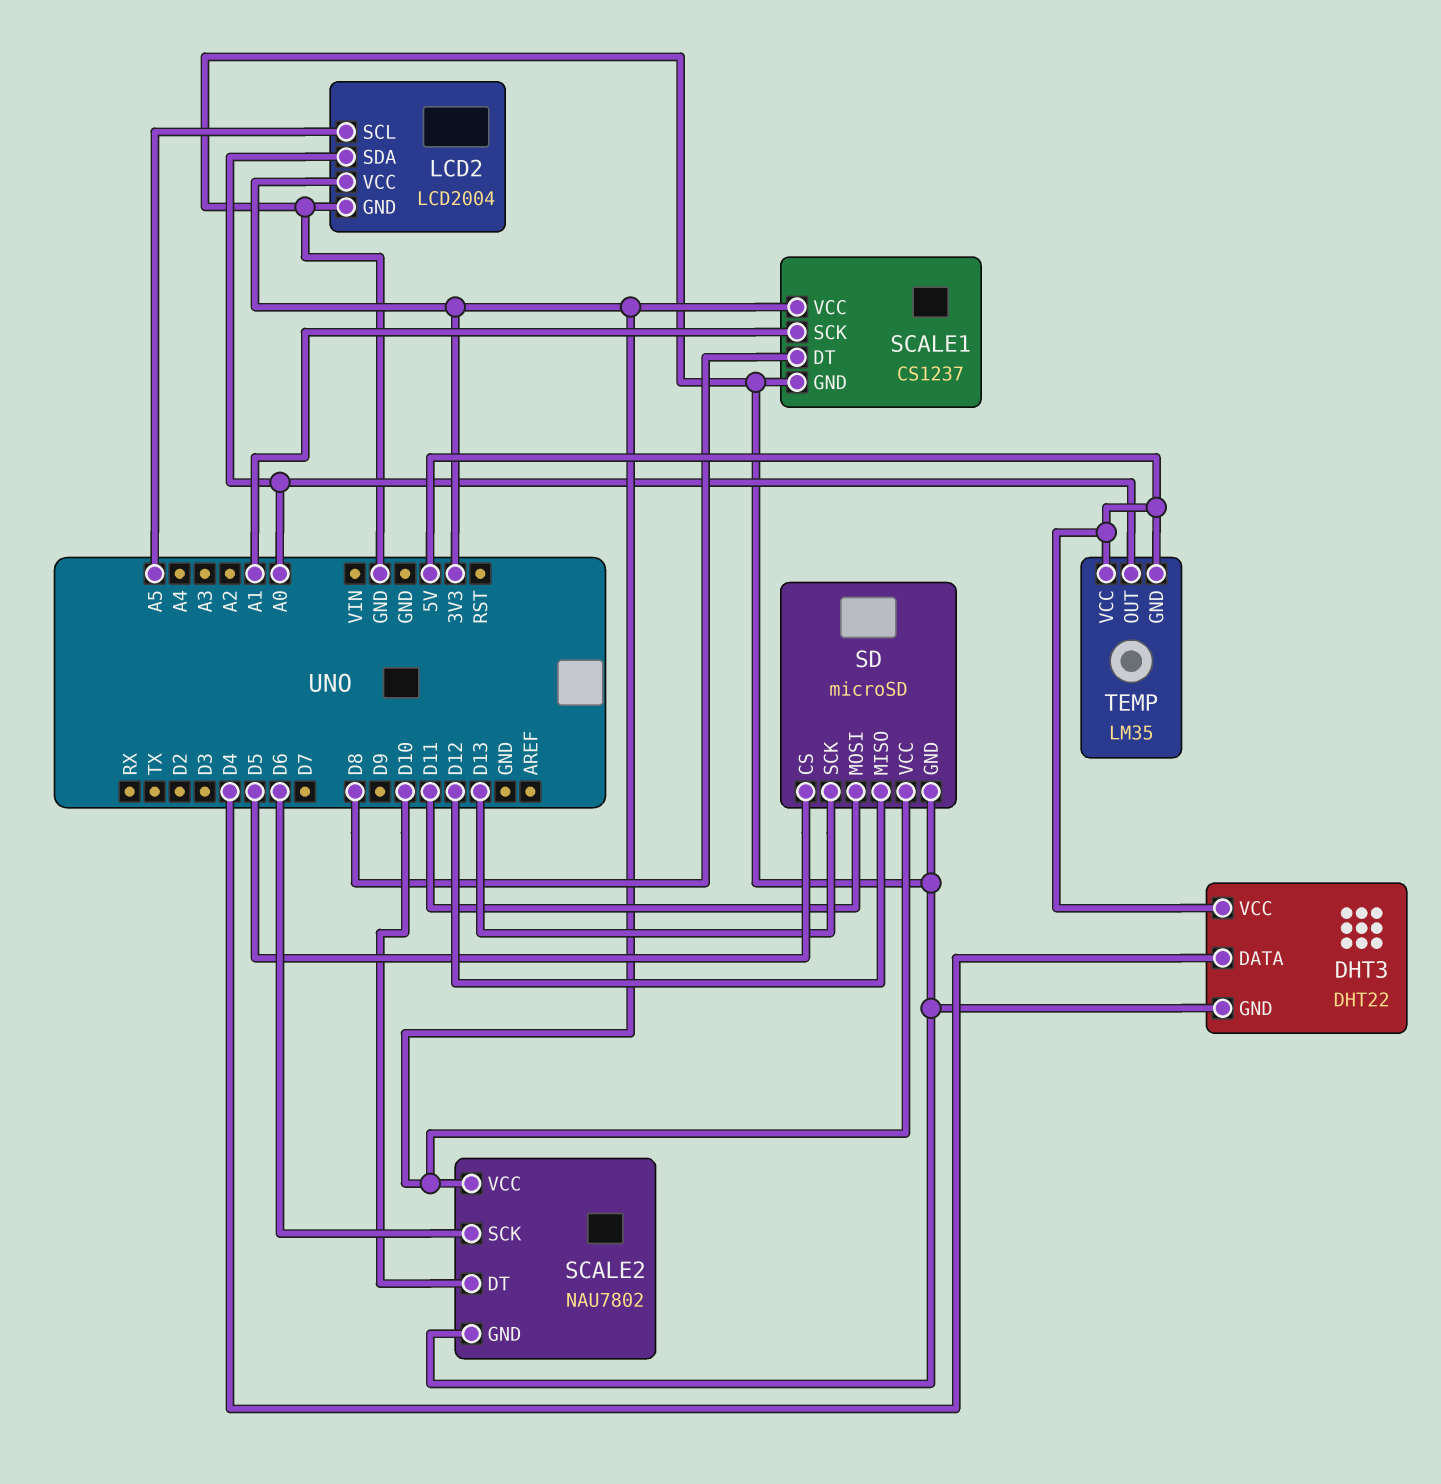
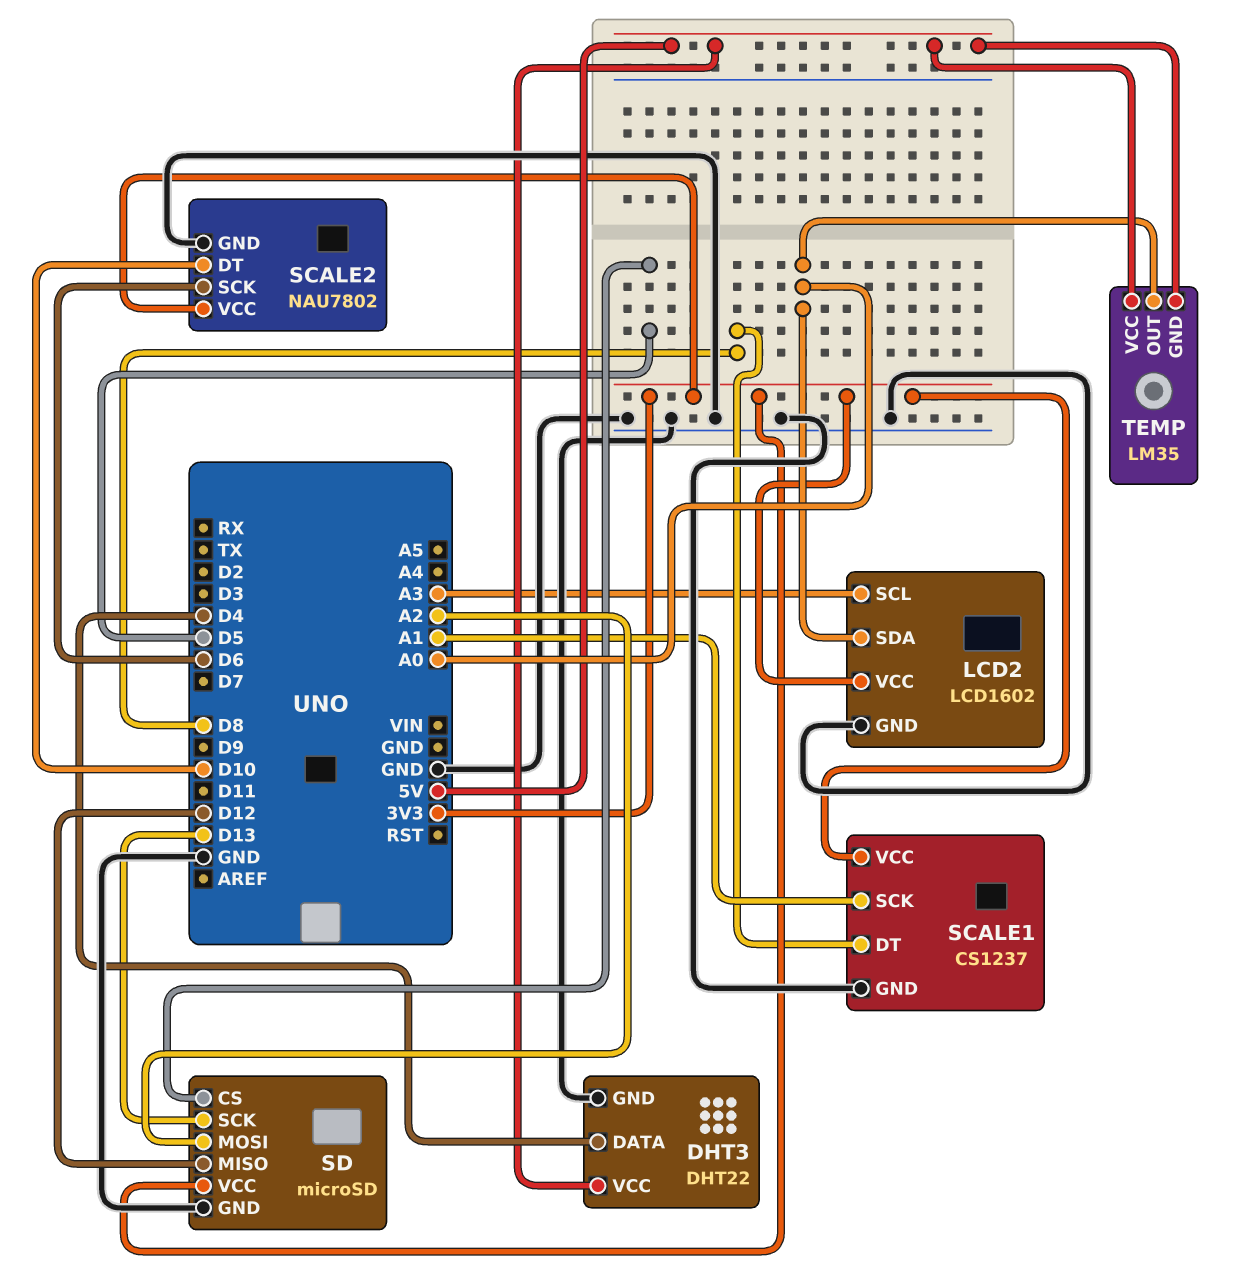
LCD2: LCD2004 -> LCD1602
LCD2 pin SCL: A5 -> A3
SD pin MOSI: D11 -> A2

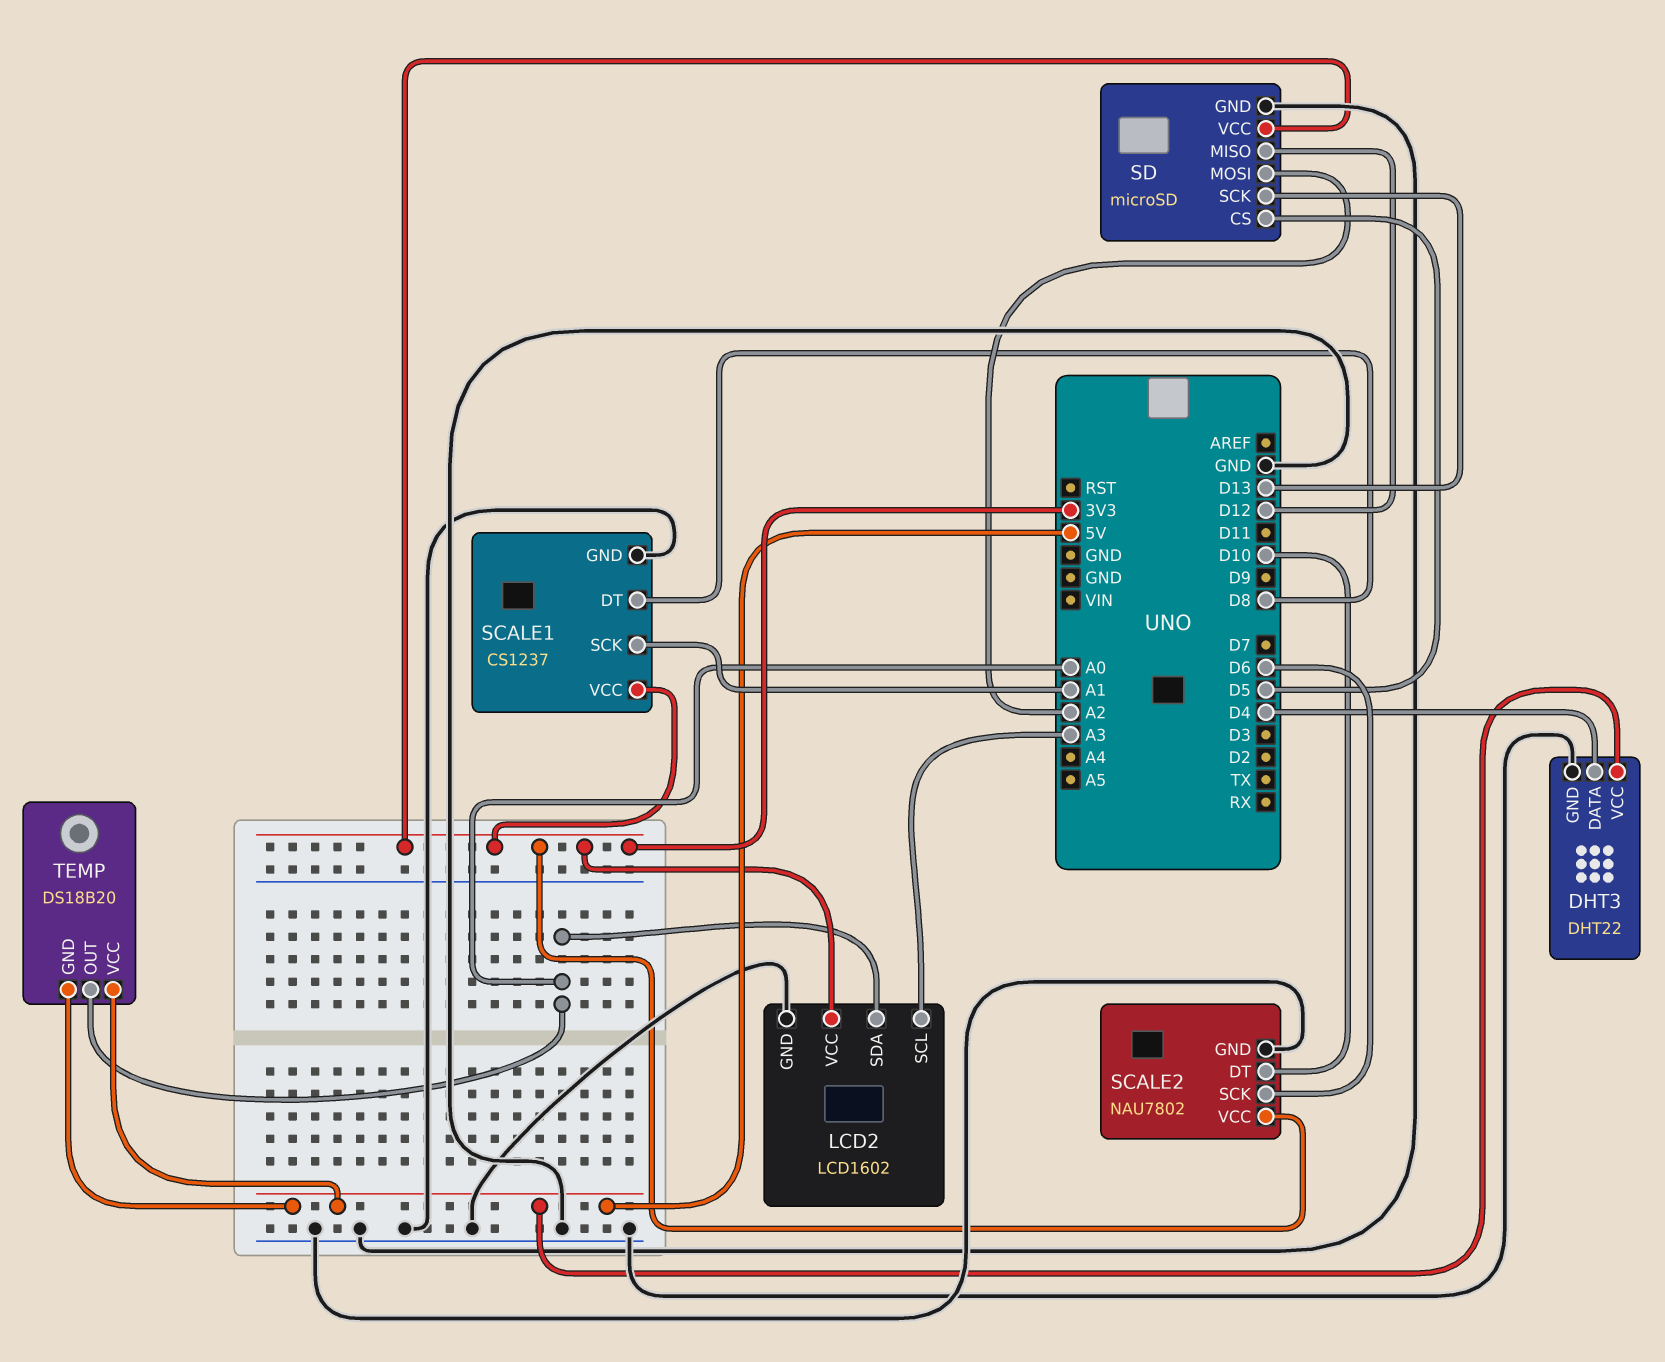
TEMP: LM35 -> DS18B20

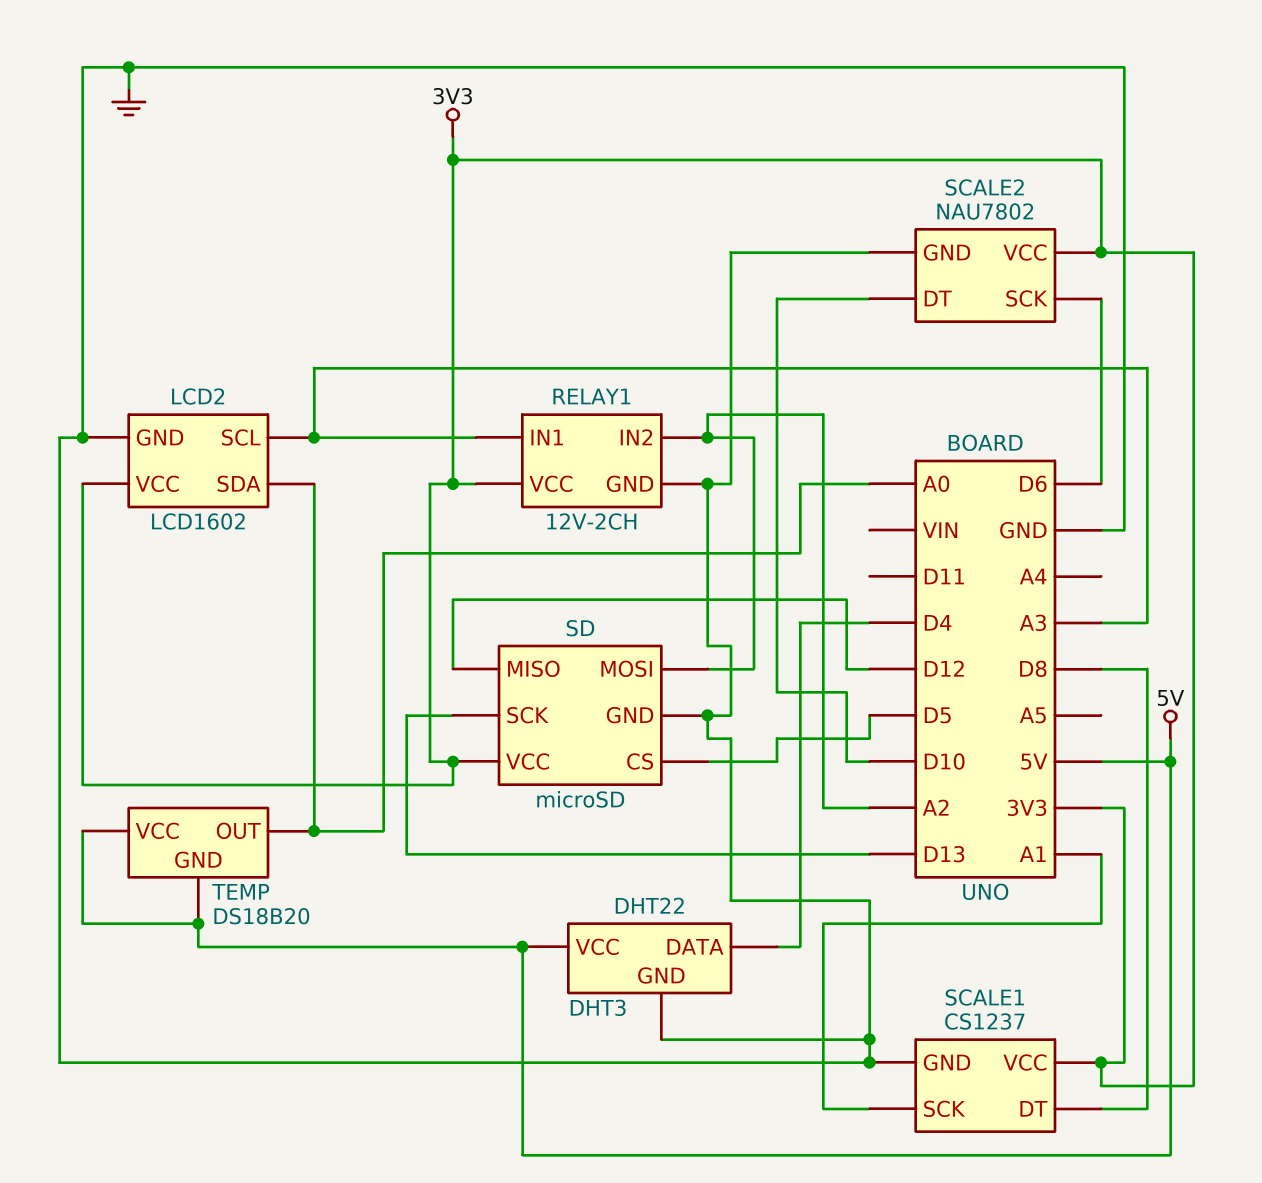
RELAY1: none -> 12V-2CH
RELAY1 pin GND: none -> GND
RELAY1 pin IN1: none -> A3
RELAY1 pin IN2: none -> A2
RELAY1 pin VCC: none -> 3V3

